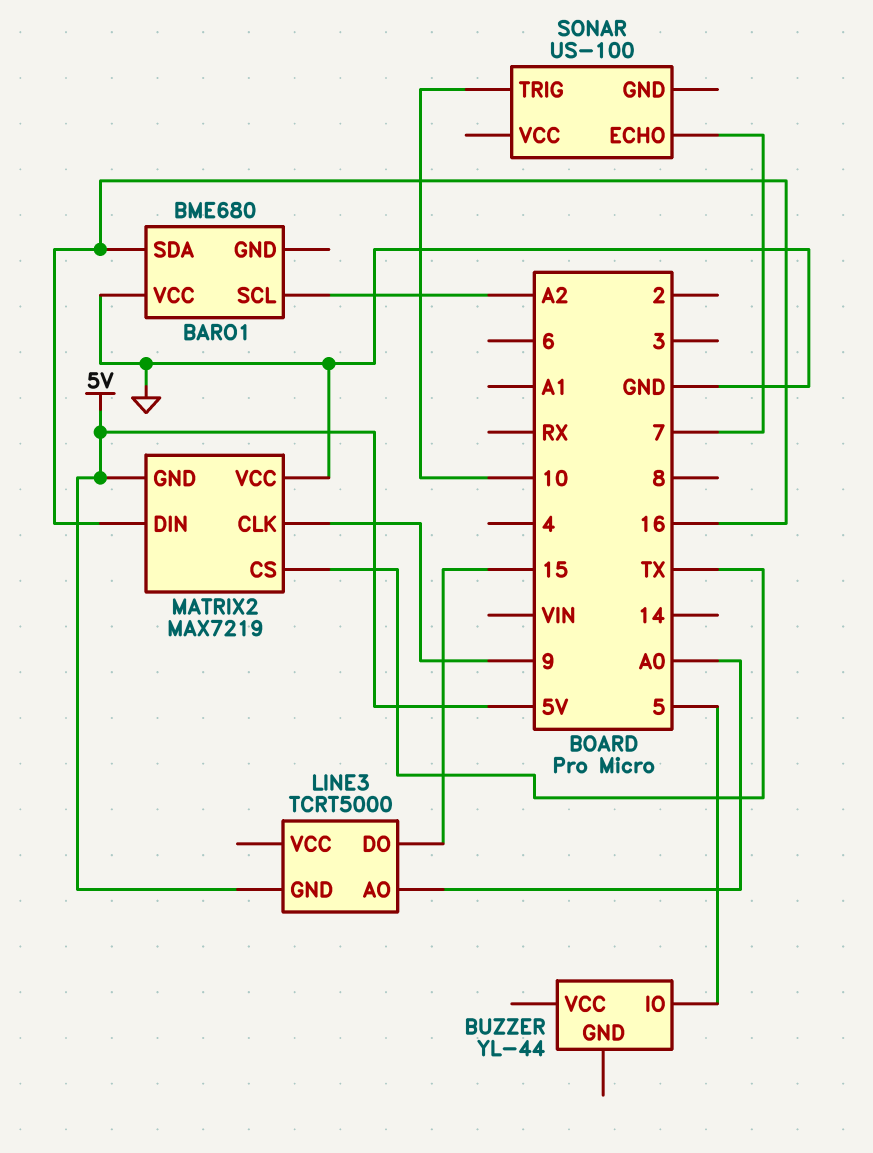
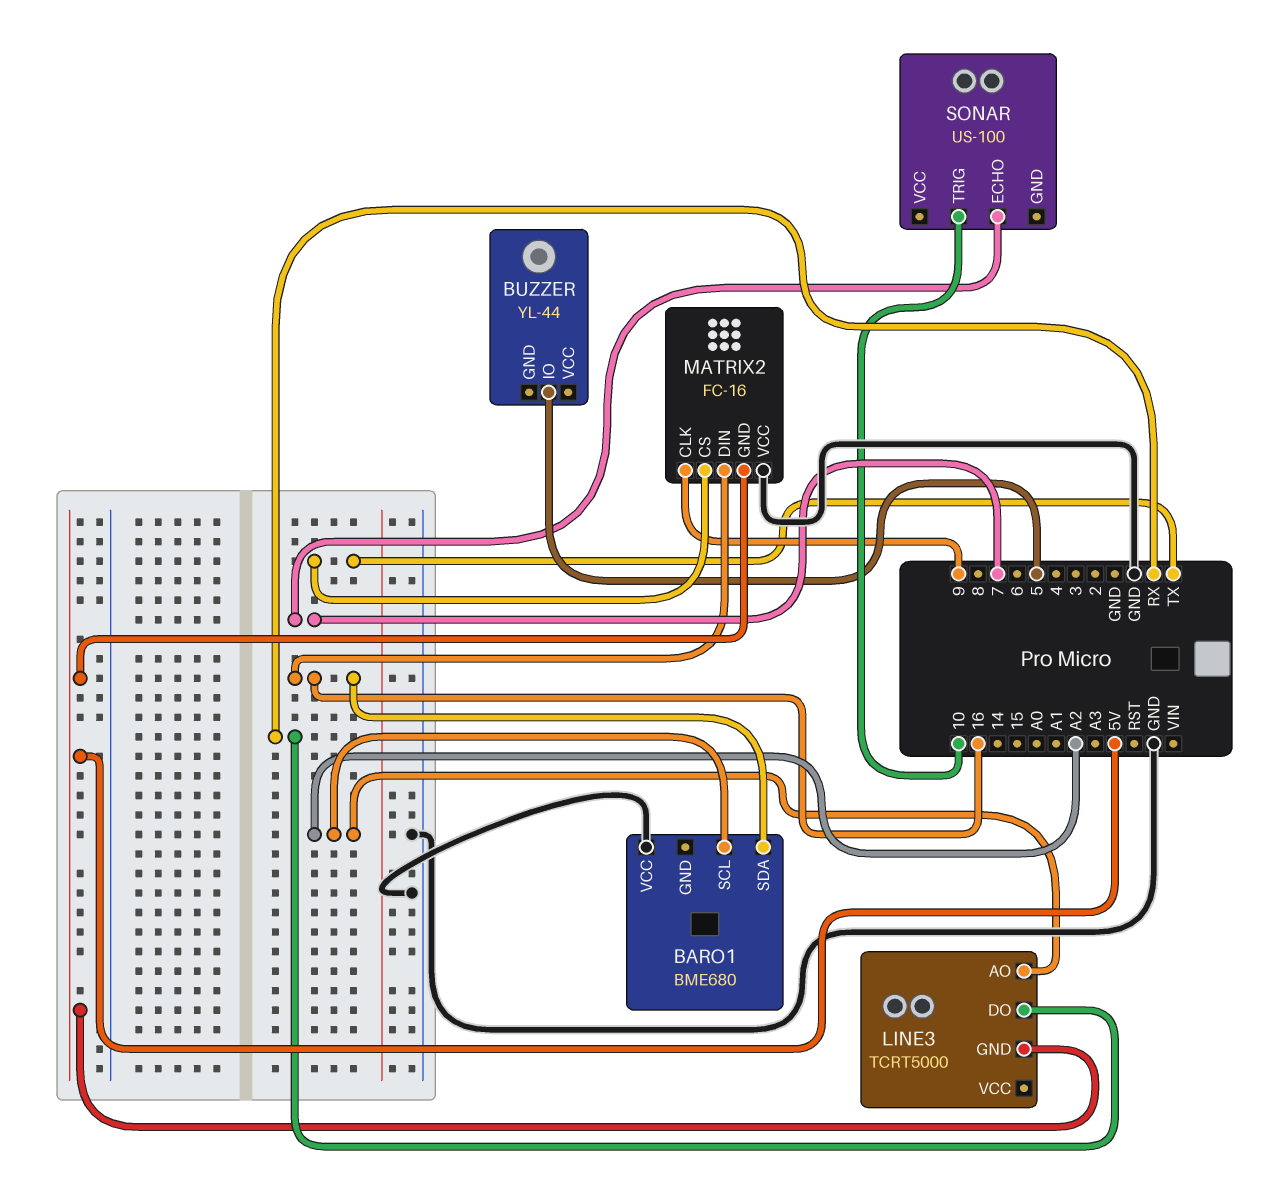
LINE3 pin AO: A0 -> A2
LINE3 pin DO: 15 -> RX
MATRIX2: MAX7219 -> FC-16

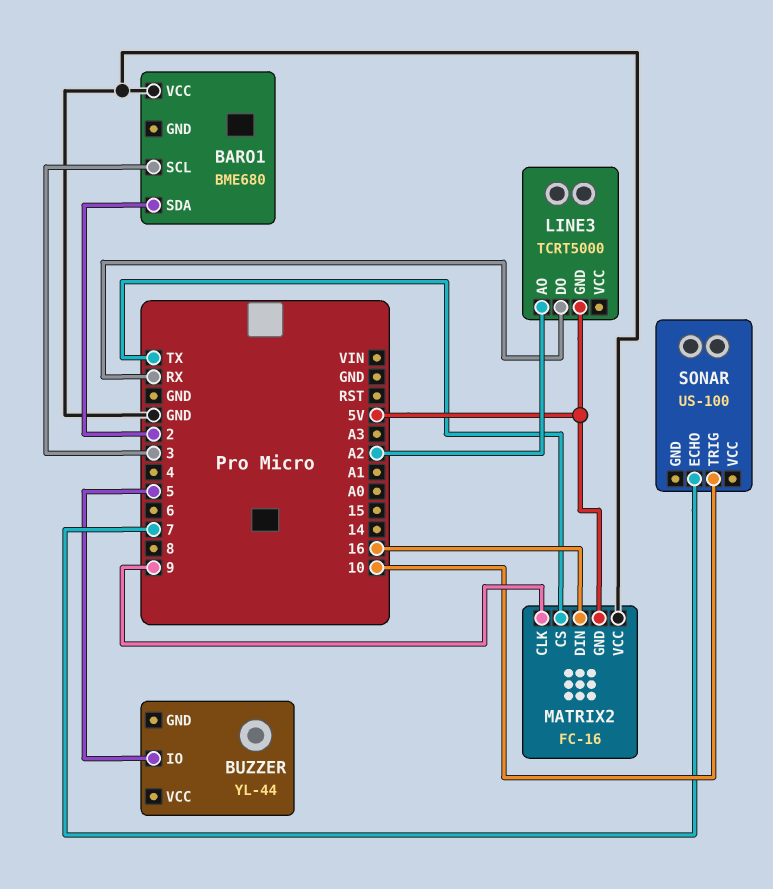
BARO1 pin SCL: A2 -> 3
BARO1 pin SDA: 16 -> 2

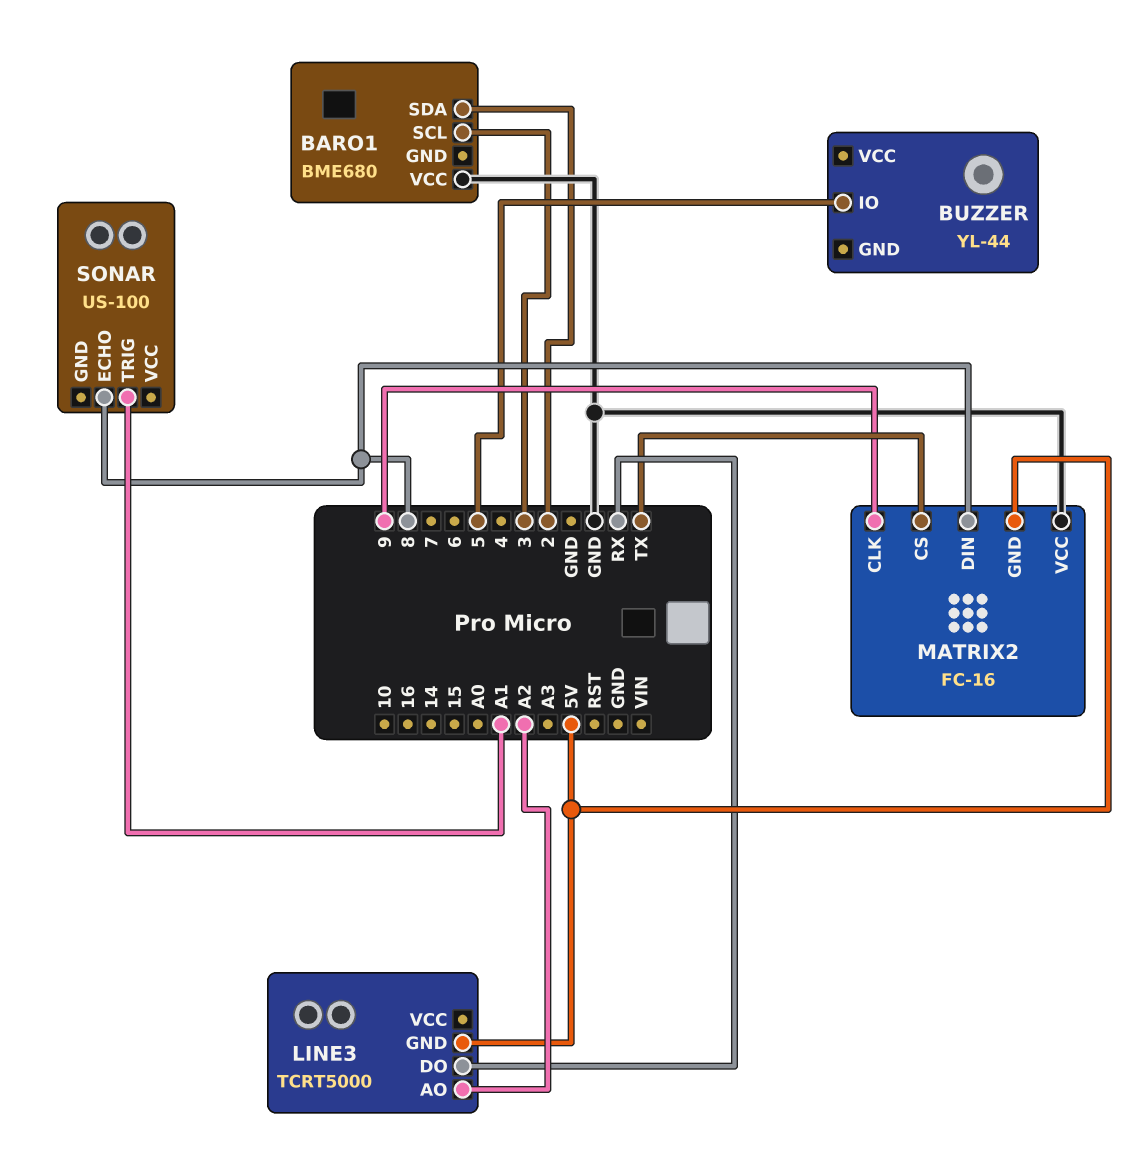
MATRIX2 pin DIN: 16 -> 8
SONAR pin ECHO: 7 -> 8
SONAR pin TRIG: 10 -> A1

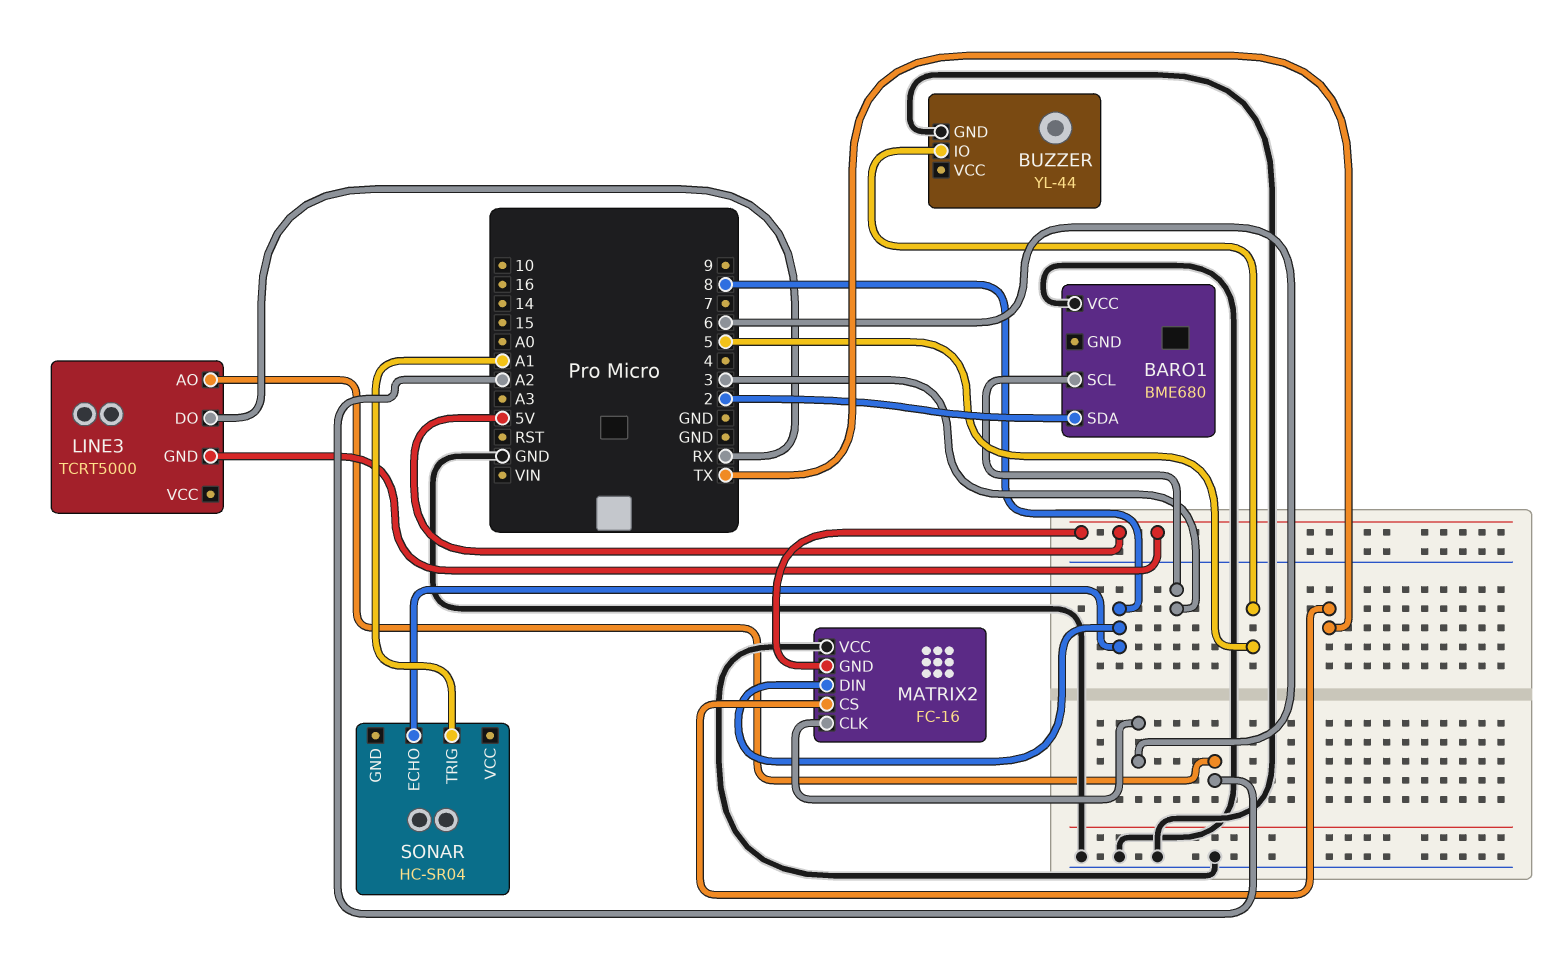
BUZZER pin GND: none -> GND
MATRIX2 pin CLK: 9 -> 6
SONAR: US-100 -> HC-SR04

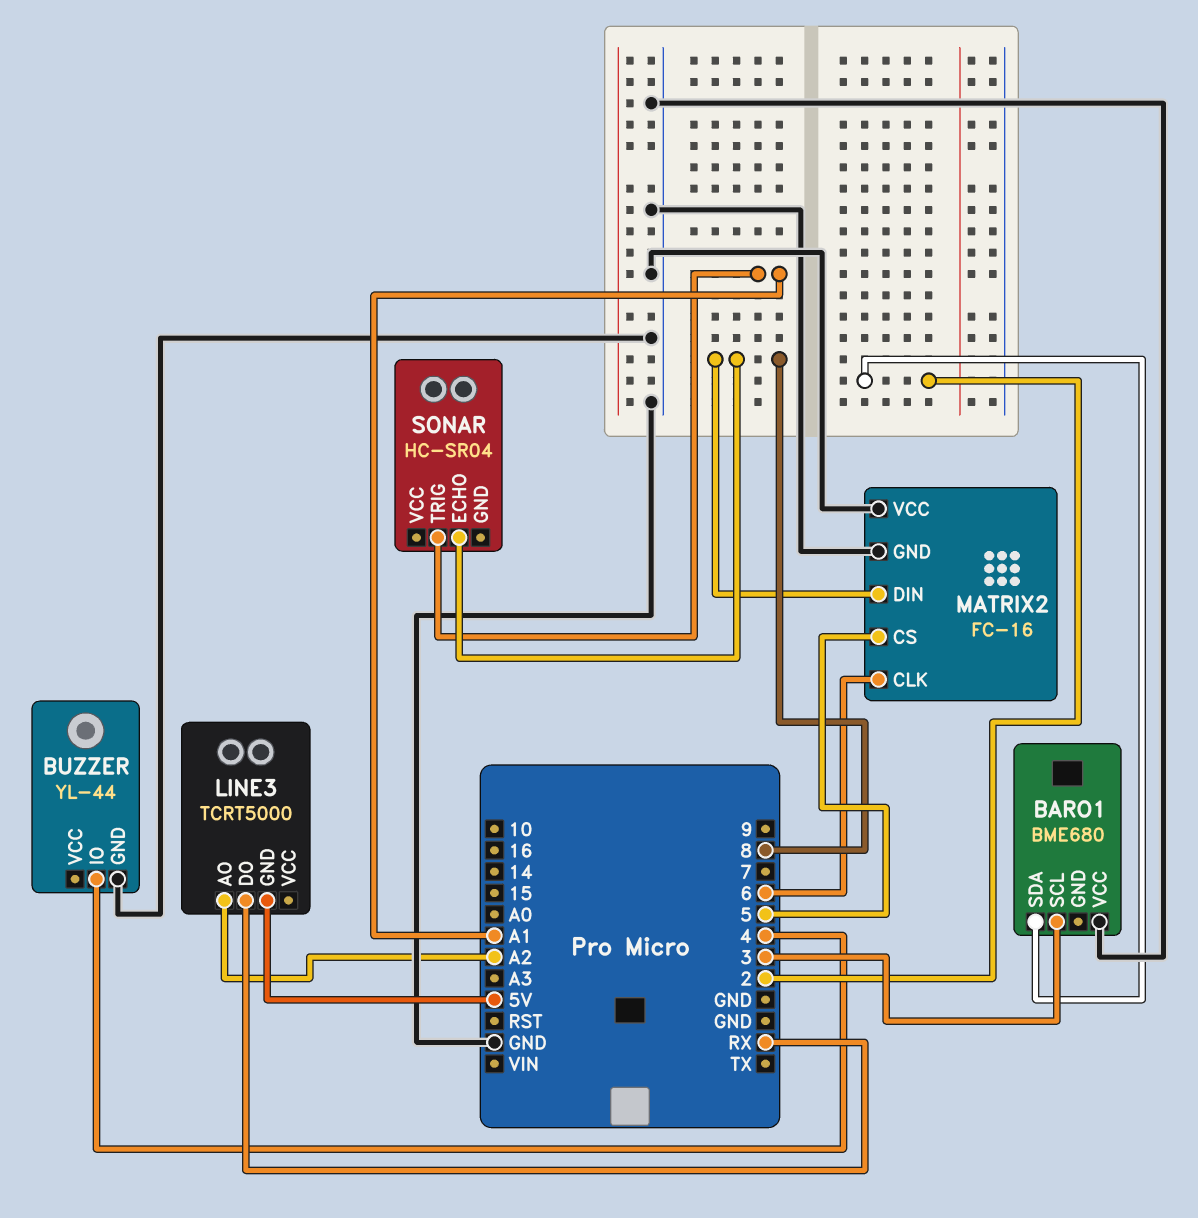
BUZZER pin IO: 5 -> 4
MATRIX2 pin CS: TX -> 5
MATRIX2 pin GND: 5V -> GND

